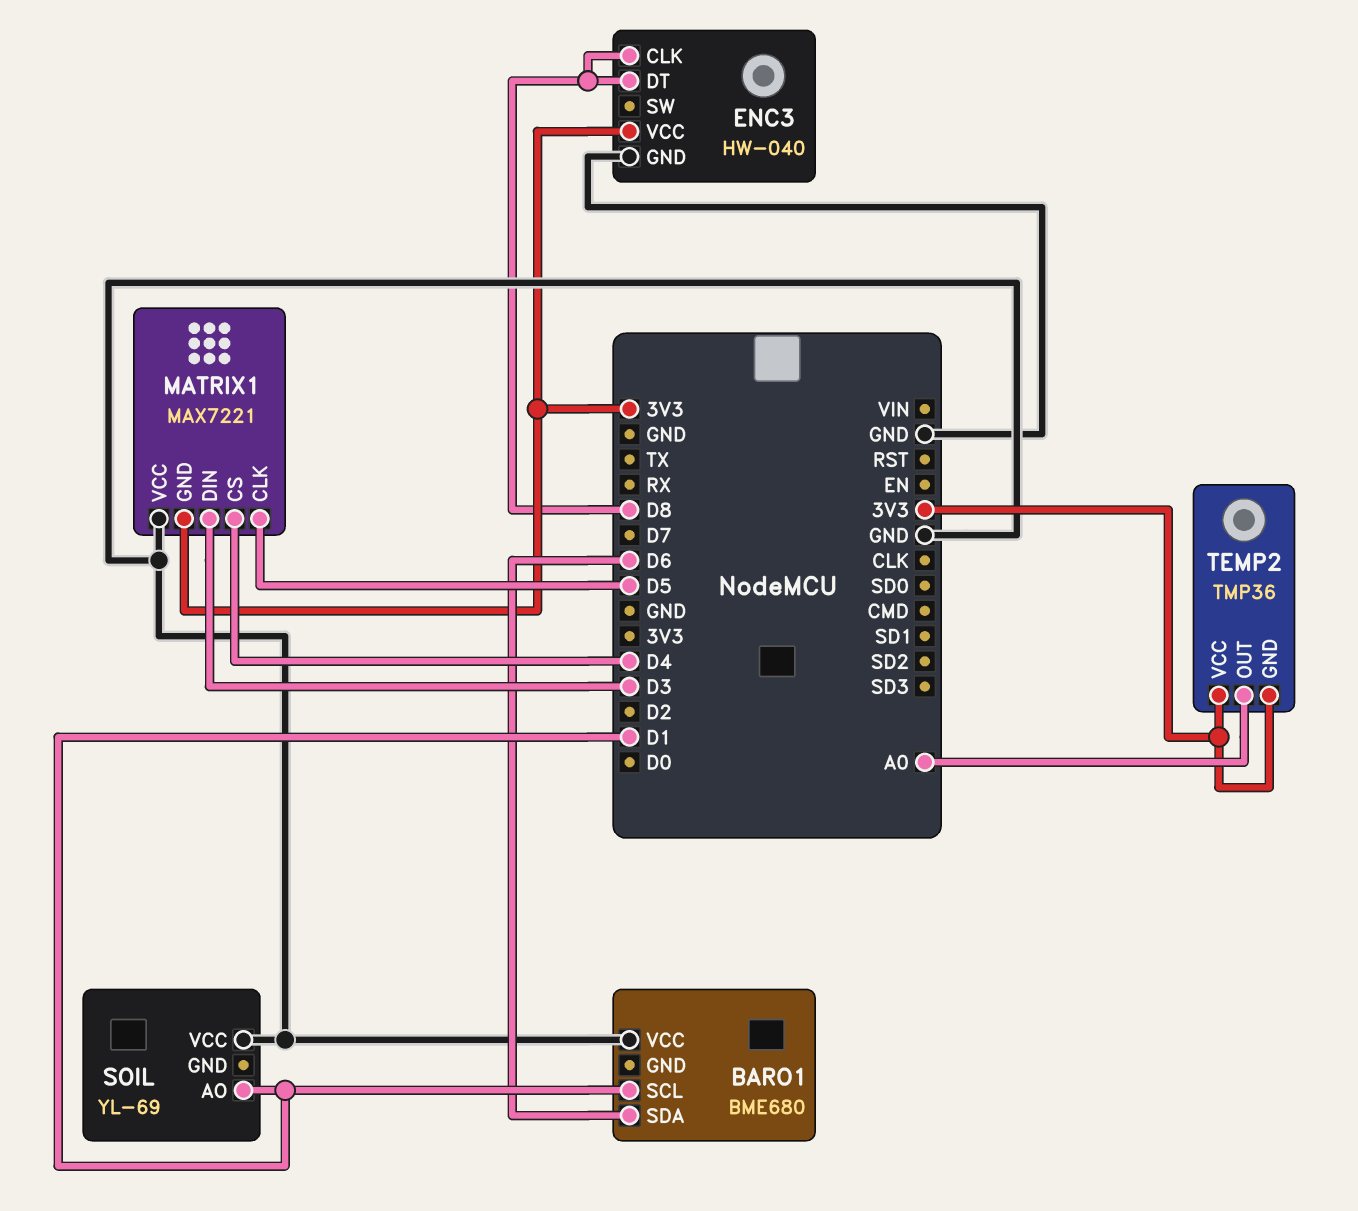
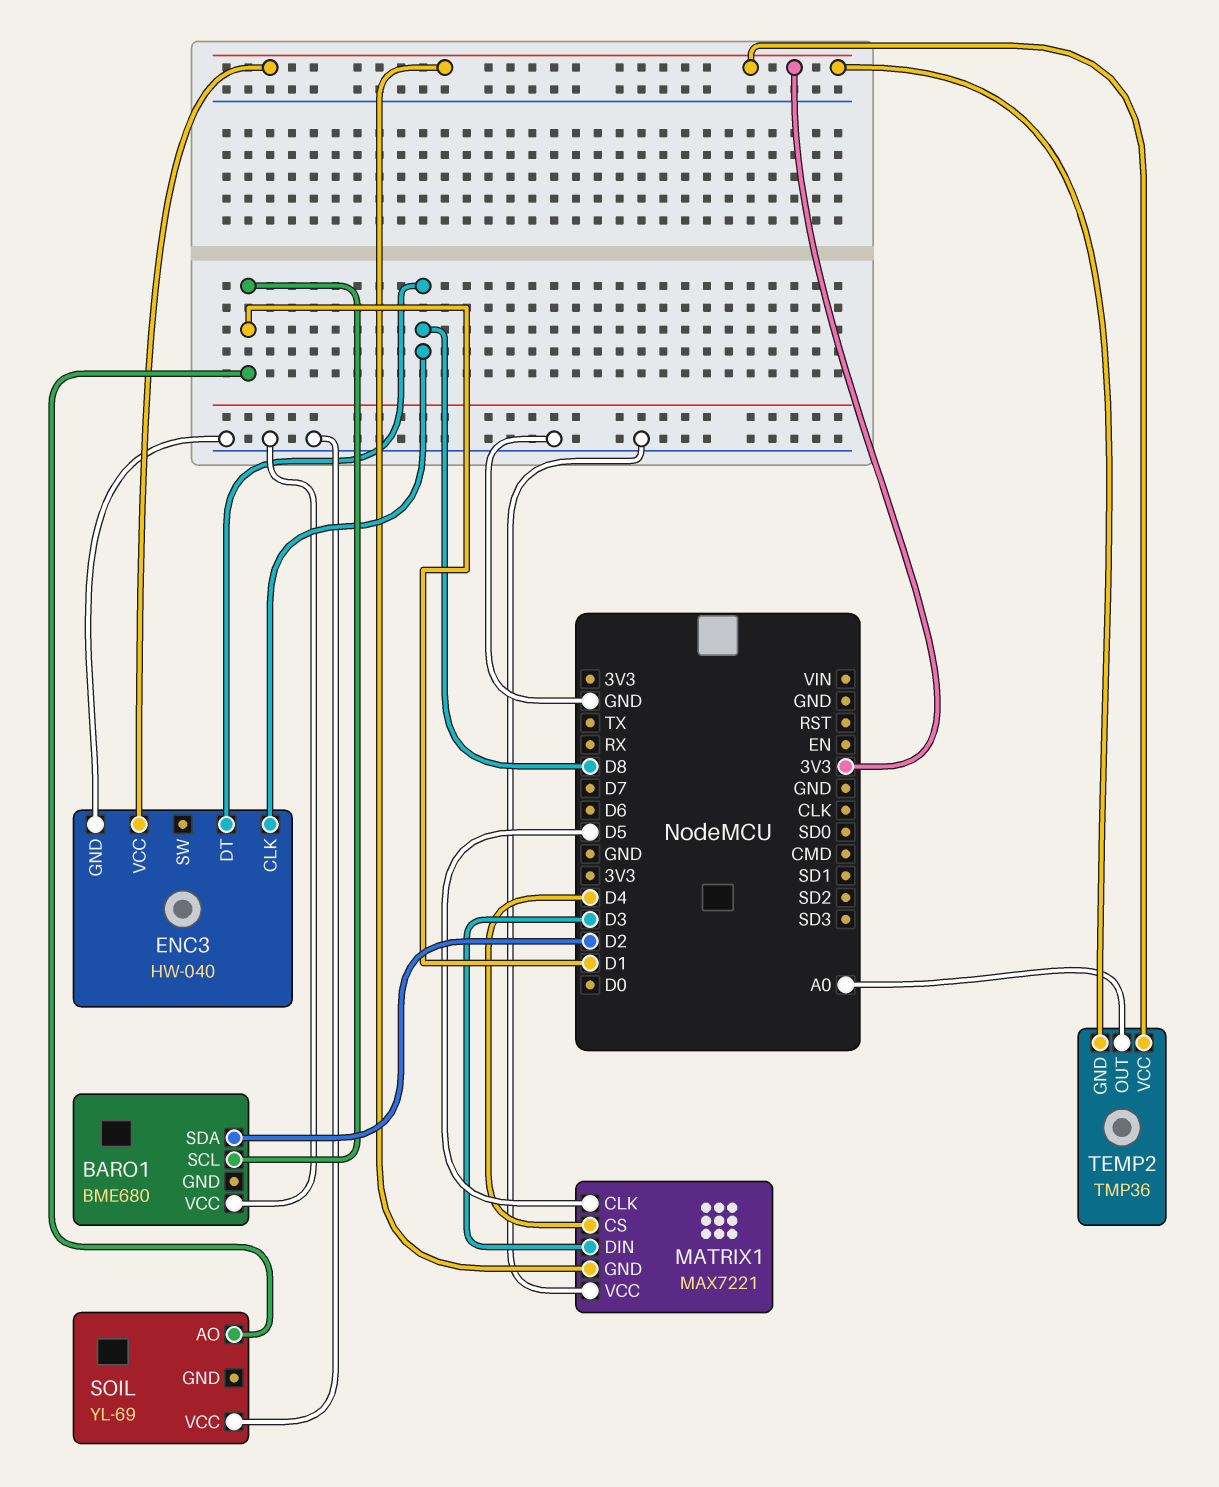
BARO1 pin SDA: D6 -> D2

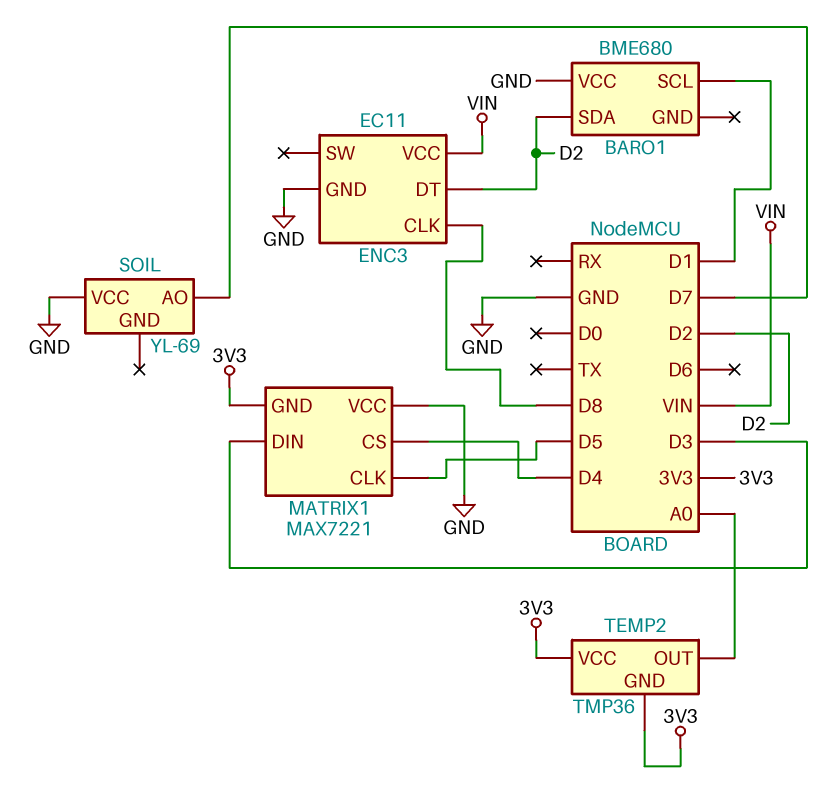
ENC3: HW-040 -> EC11
ENC3 pin DT: D8 -> D2
ENC3 pin VCC: 3V3 -> VIN
SOIL pin AO: D1 -> D7

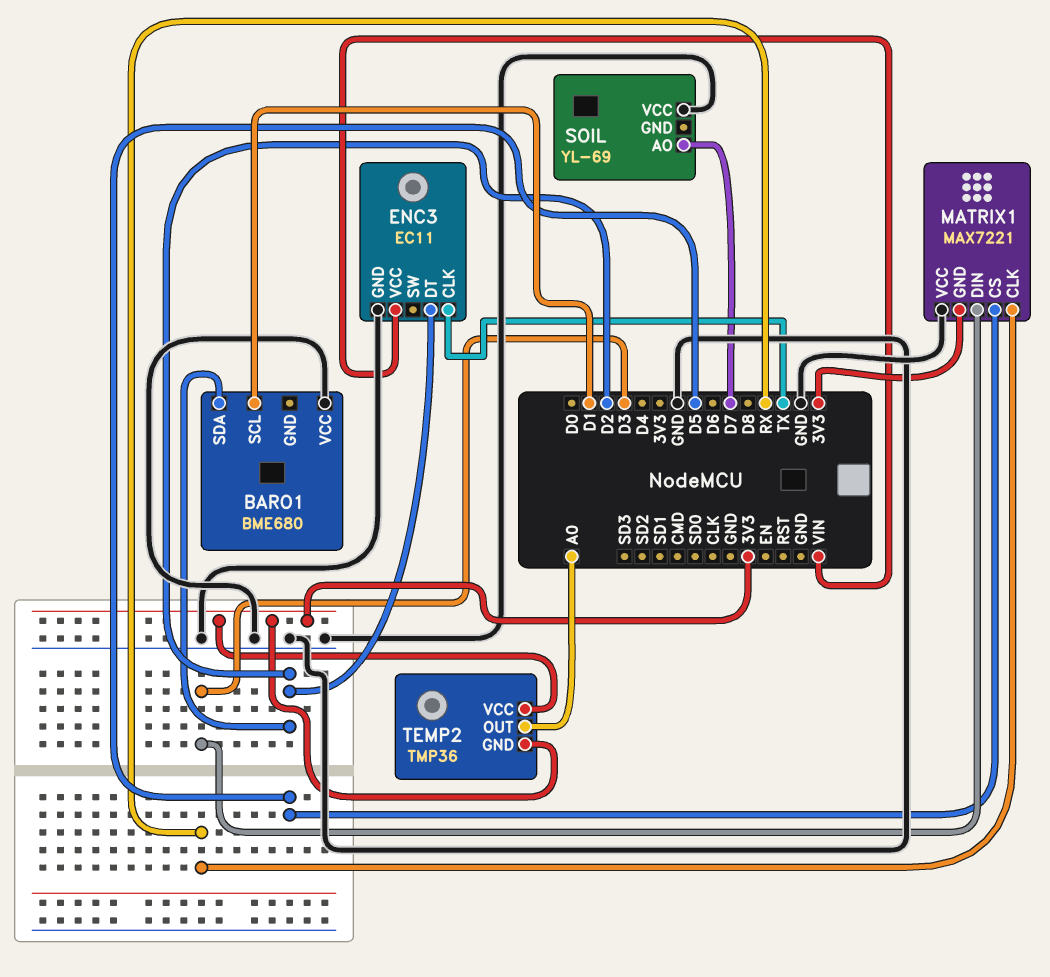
ENC3 pin CLK: D8 -> TX
MATRIX1 pin CLK: D5 -> RX
MATRIX1 pin CS: D4 -> D5

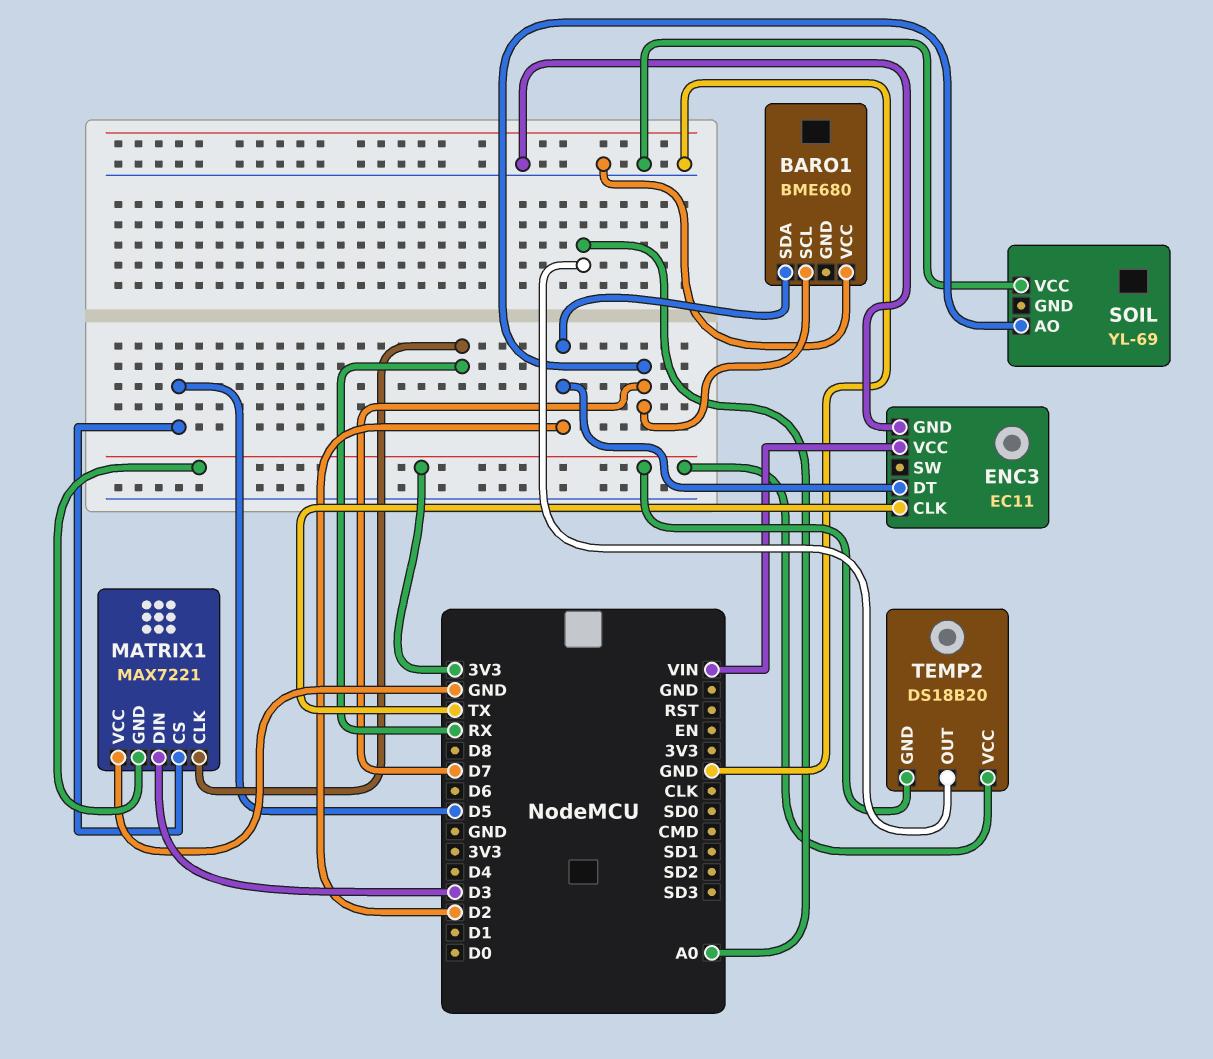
BARO1 pin SCL: D1 -> D7
TEMP2: TMP36 -> DS18B20

